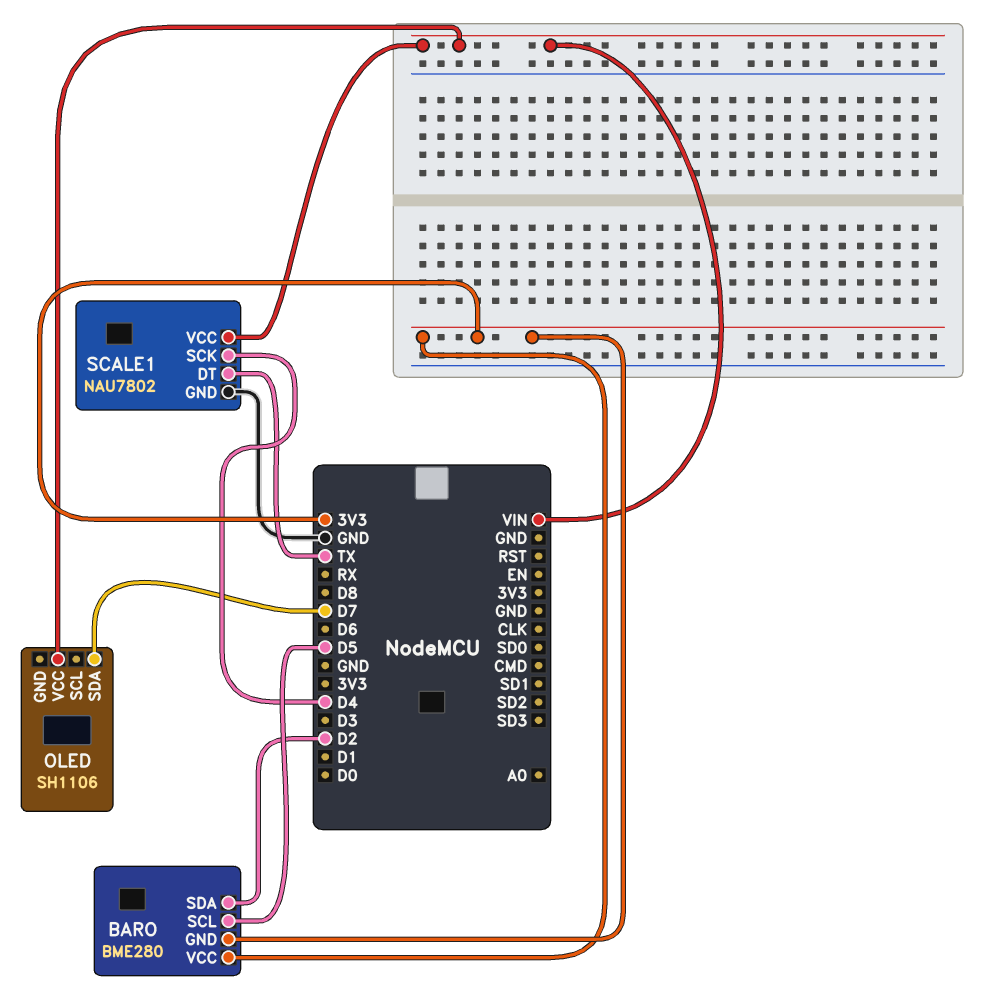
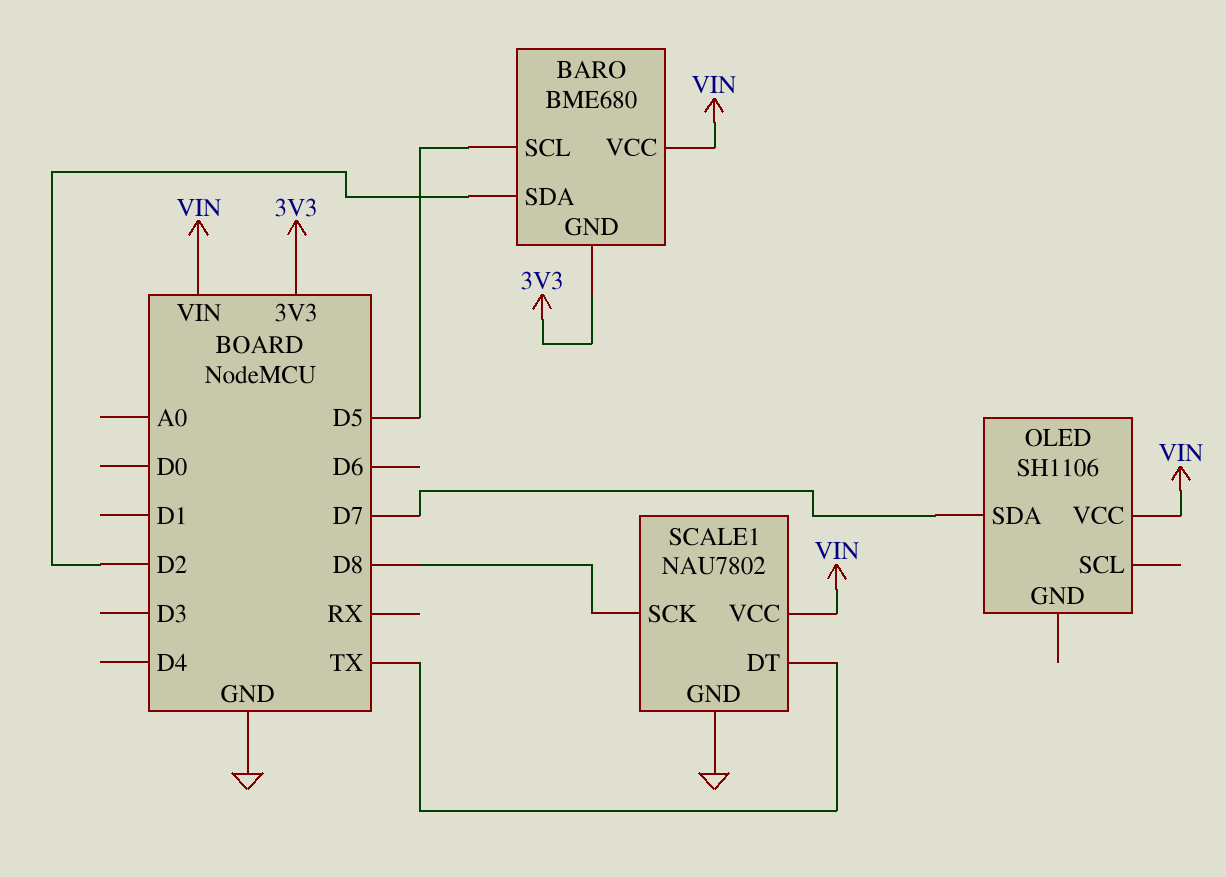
BARO: BME280 -> BME680
BARO pin VCC: 3V3 -> VIN
SCALE1 pin SCK: D4 -> D8

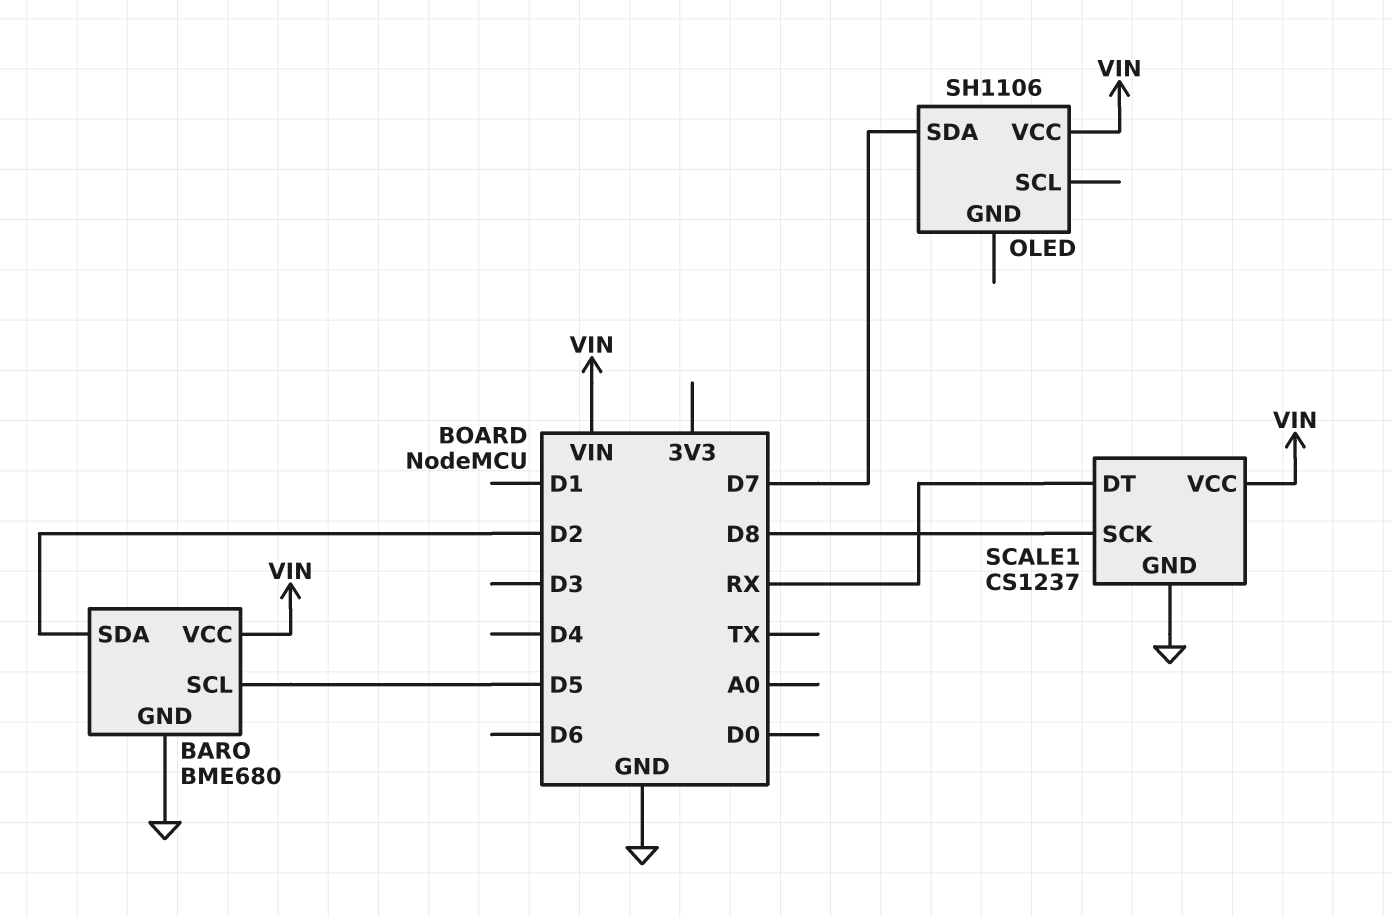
BARO pin GND: 3V3 -> GND
SCALE1: NAU7802 -> CS1237
SCALE1 pin DT: TX -> RX

